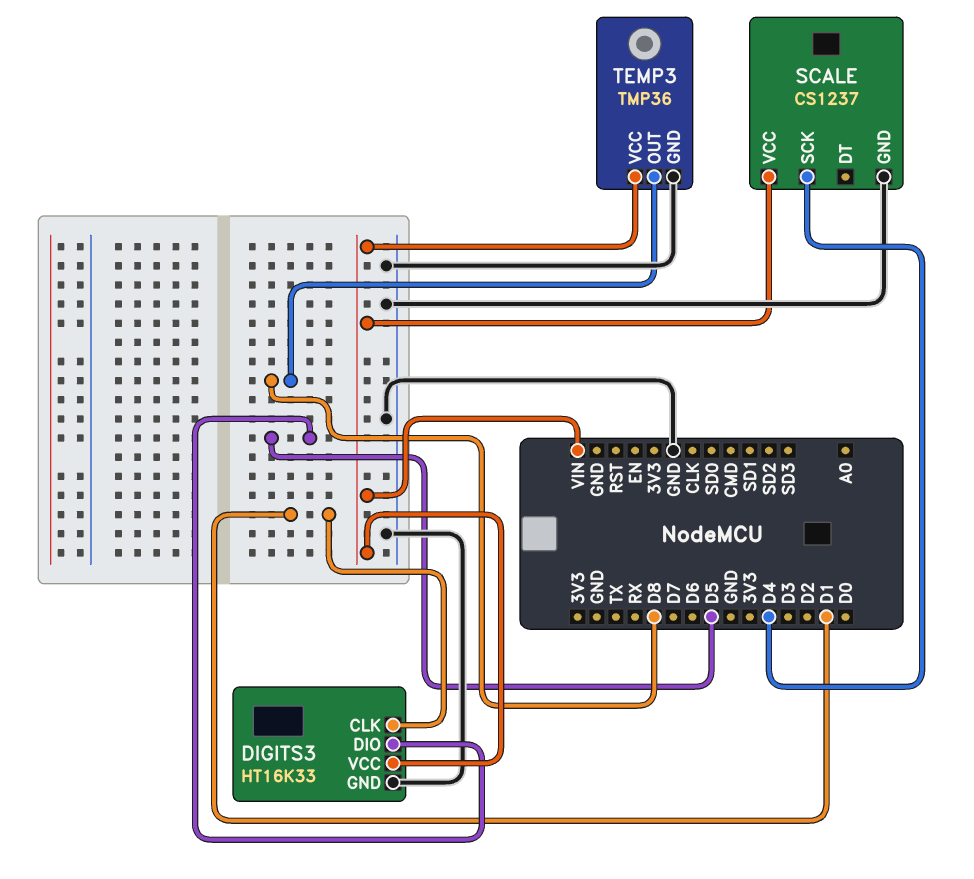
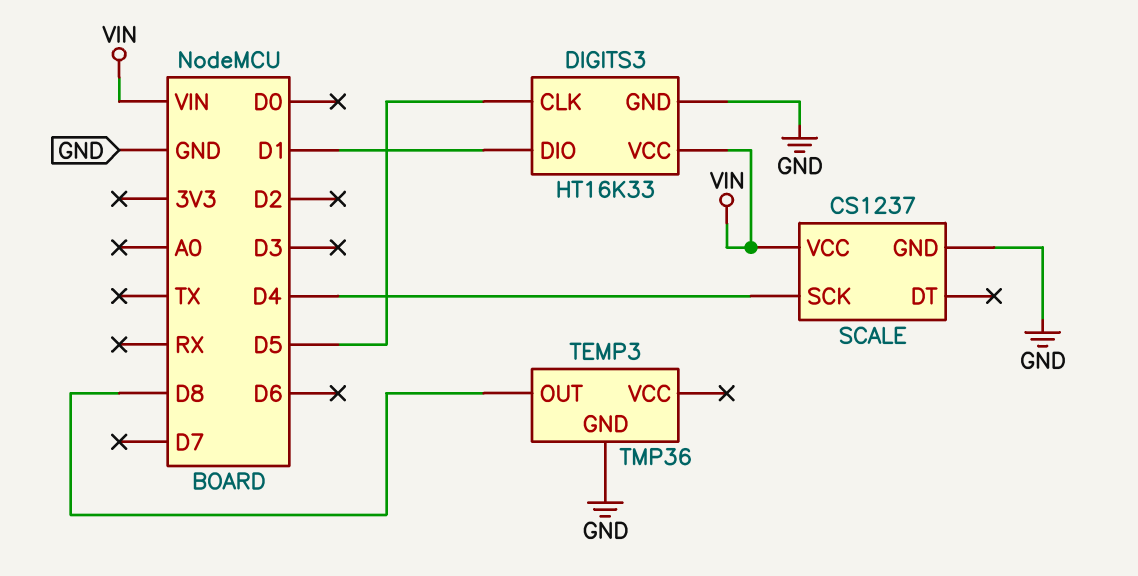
DIGITS3 pin CLK: D1 -> D5
DIGITS3 pin DIO: D5 -> D1
TEMP3 pin VCC: VIN -> none

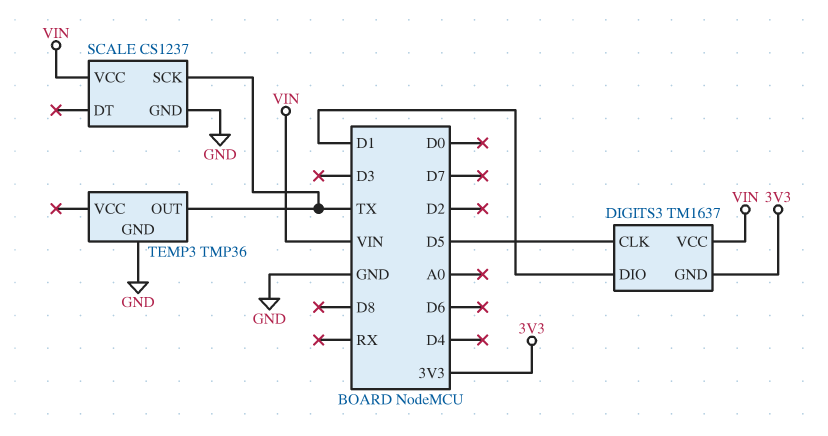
DIGITS3: HT16K33 -> TM1637
DIGITS3 pin GND: GND -> 3V3
SCALE pin SCK: D4 -> TX
TEMP3 pin OUT: D8 -> TX

